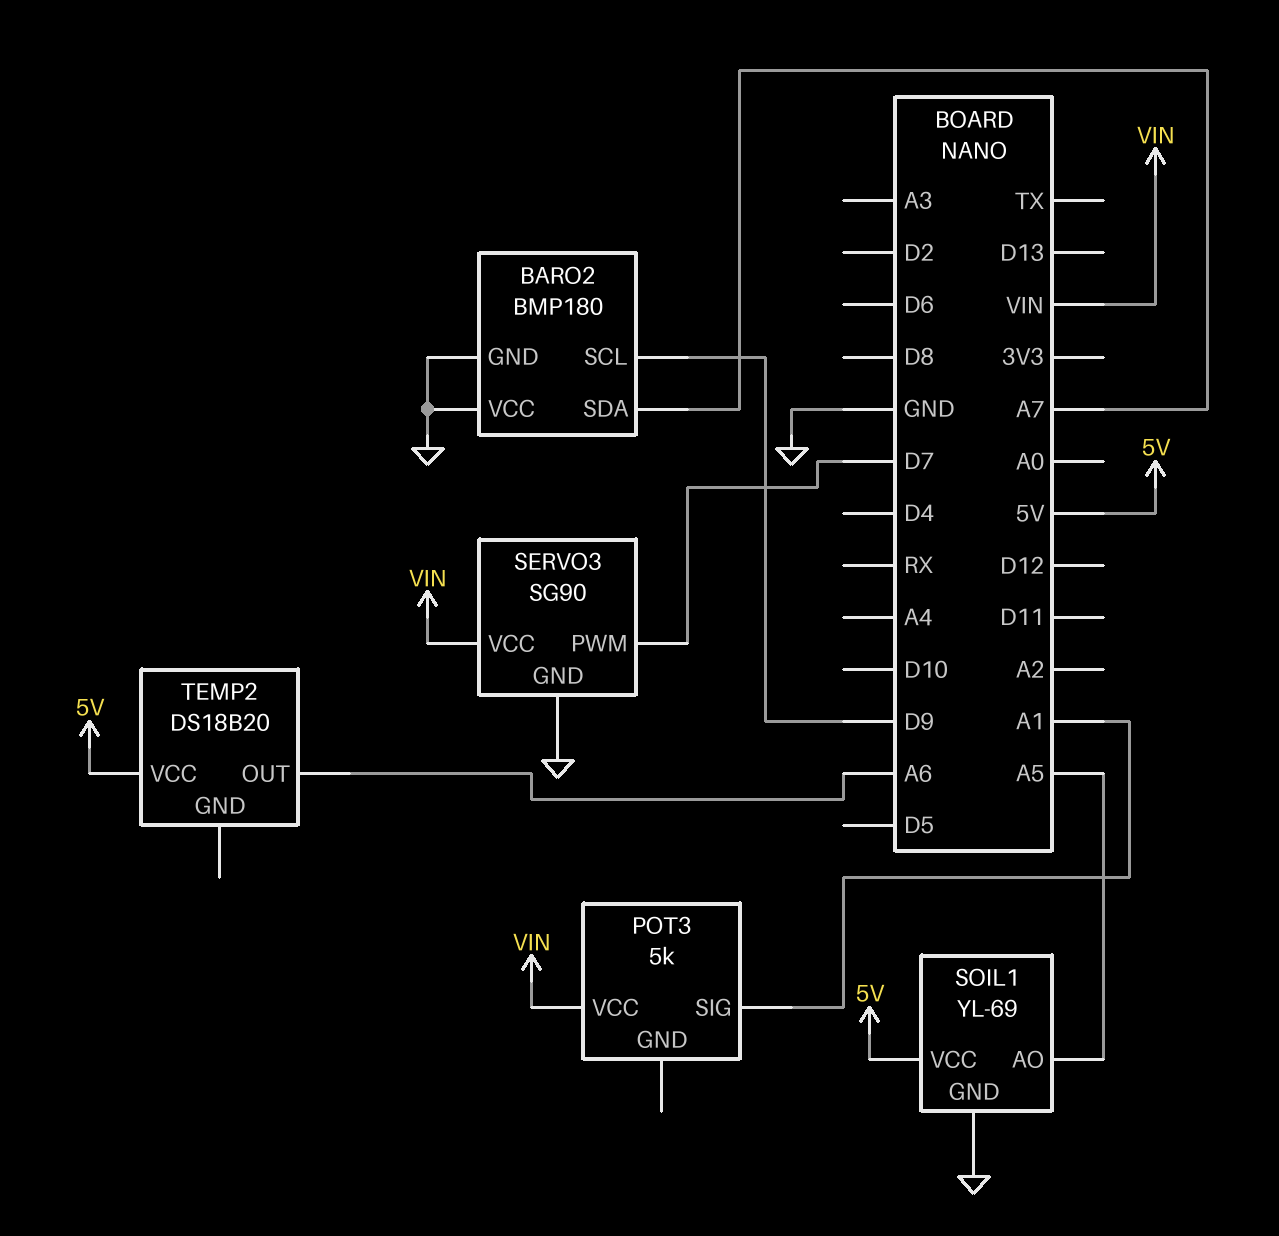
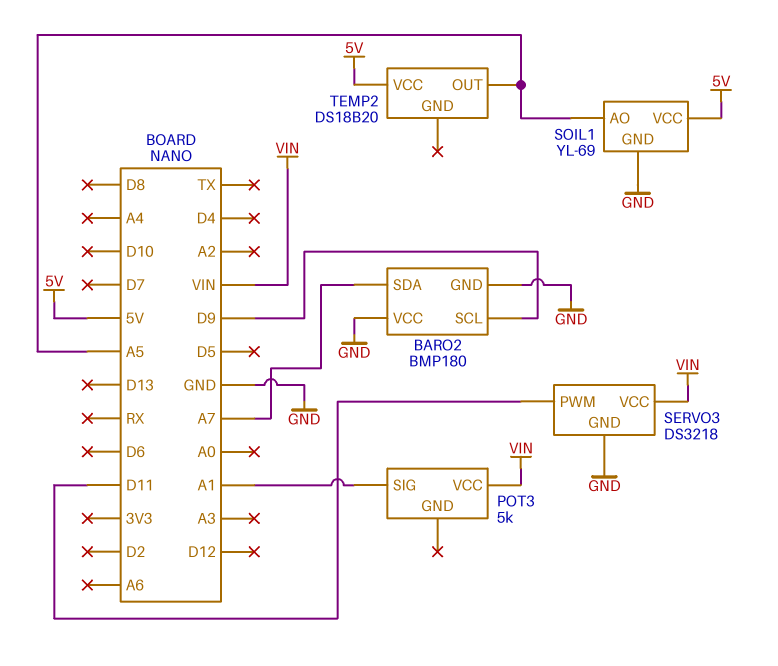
SERVO3: SG90 -> DS3218
SERVO3 pin PWM: D7 -> D11
TEMP2 pin OUT: A6 -> A5

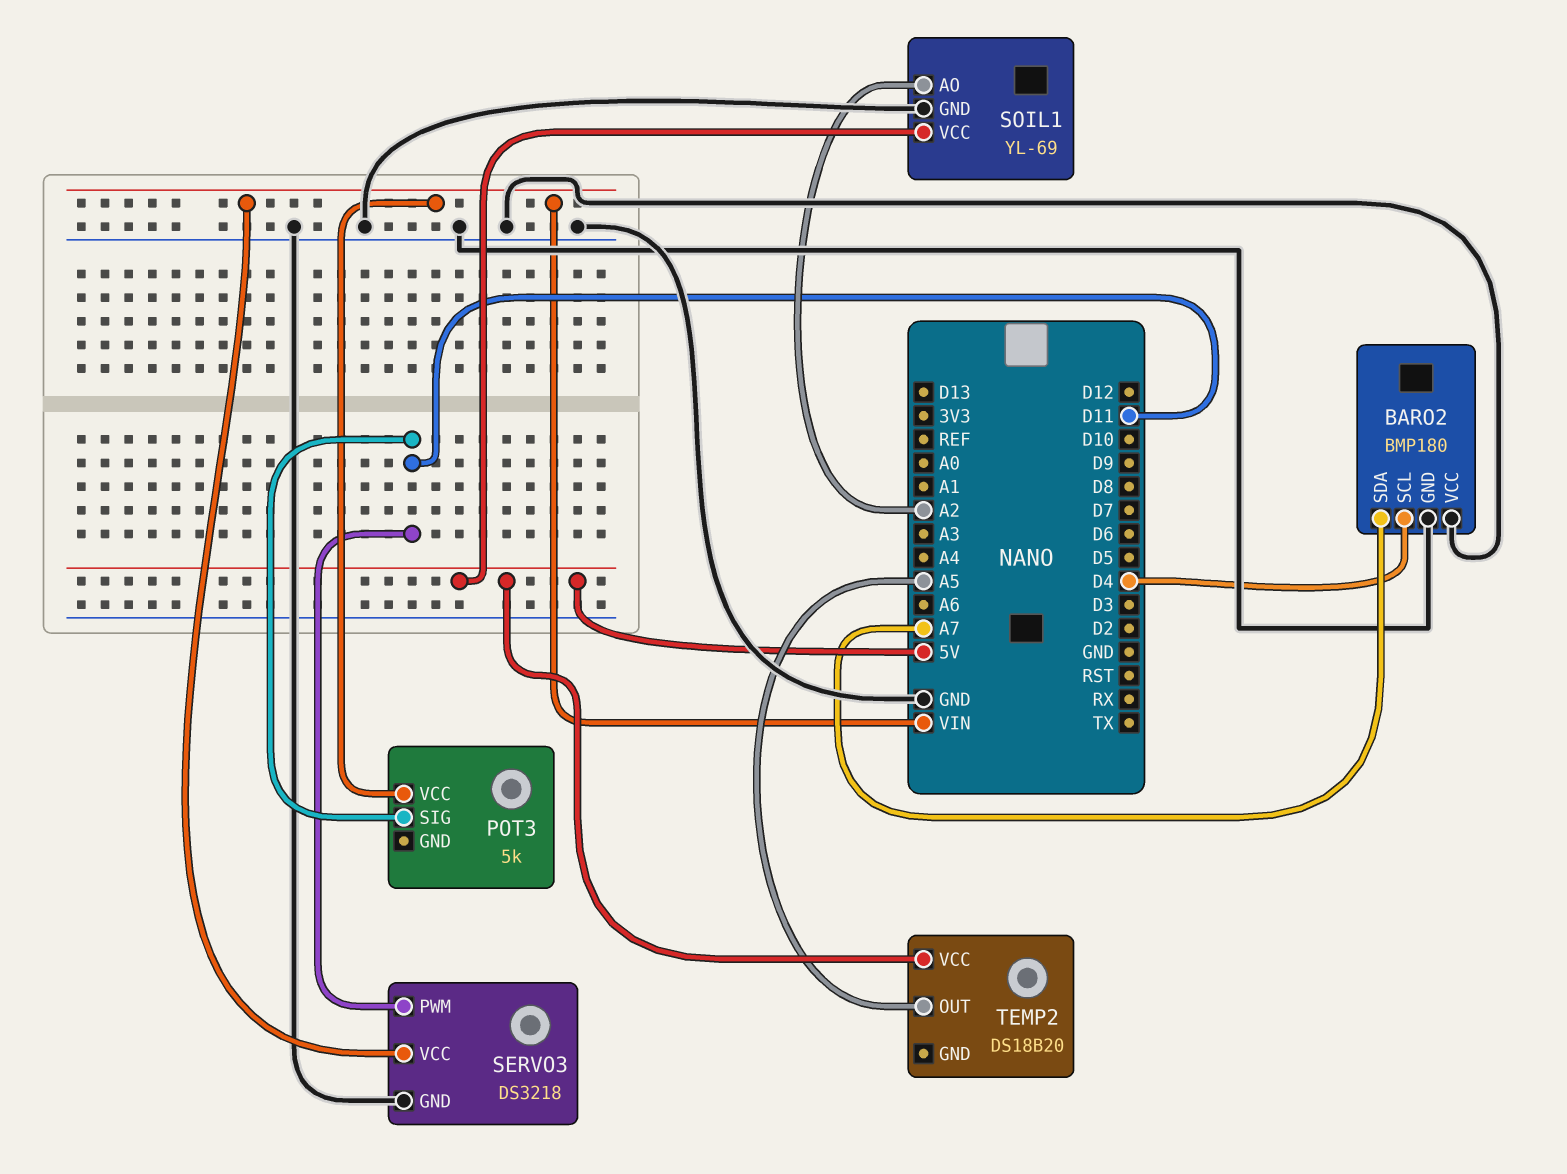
BARO2 pin SCL: D9 -> D4
POT3 pin SIG: A1 -> D11
SOIL1 pin AO: A5 -> A2

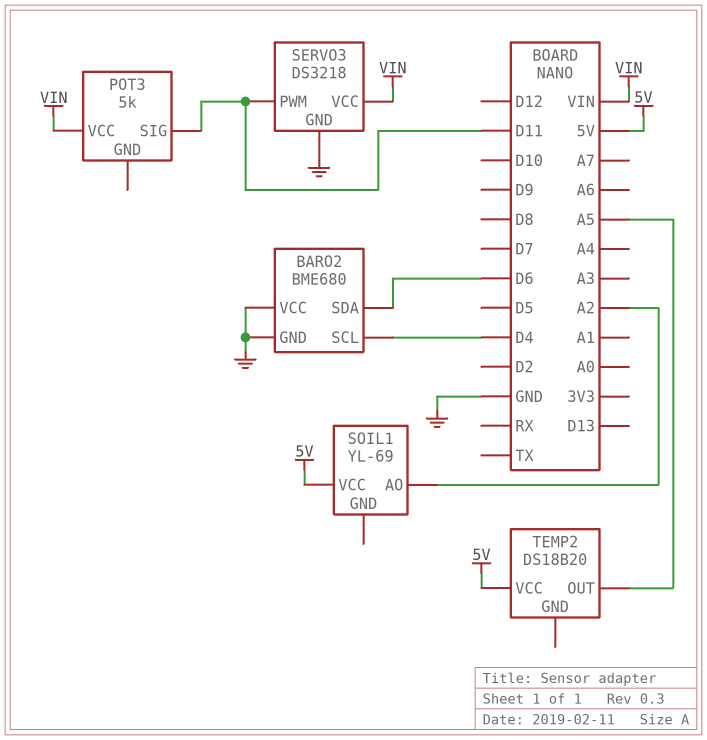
BARO2: BMP180 -> BME680
BARO2 pin SDA: A7 -> D6
SOIL1 pin GND: GND -> none

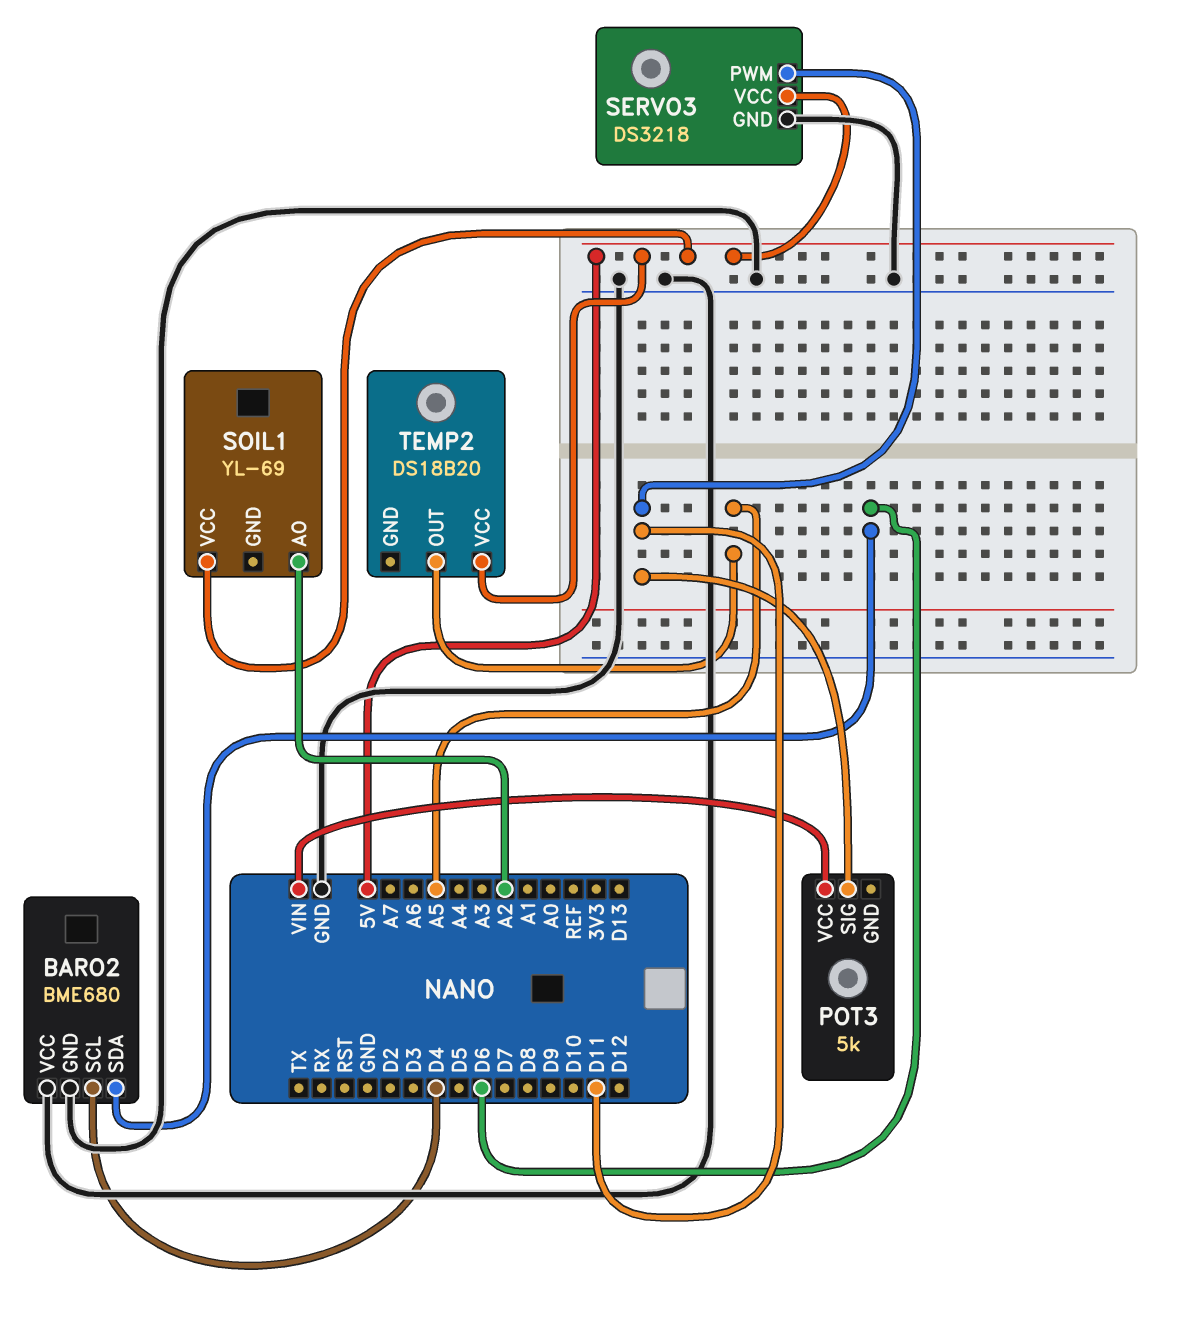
SERVO3 pin VCC: VIN -> 5V

